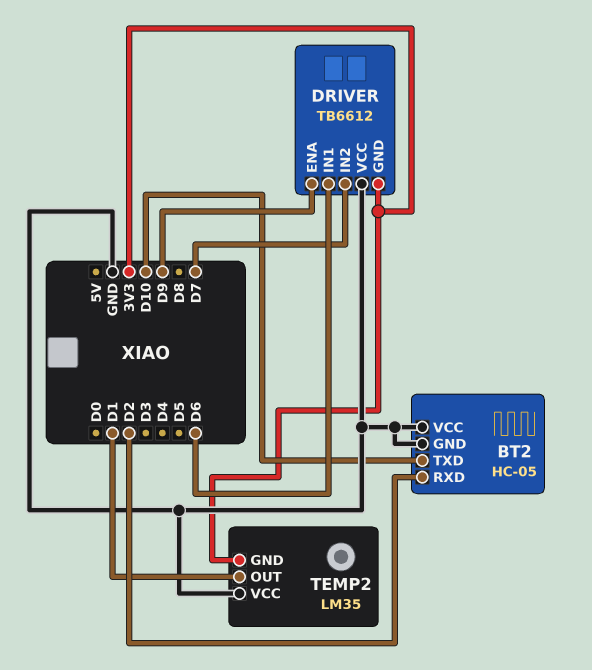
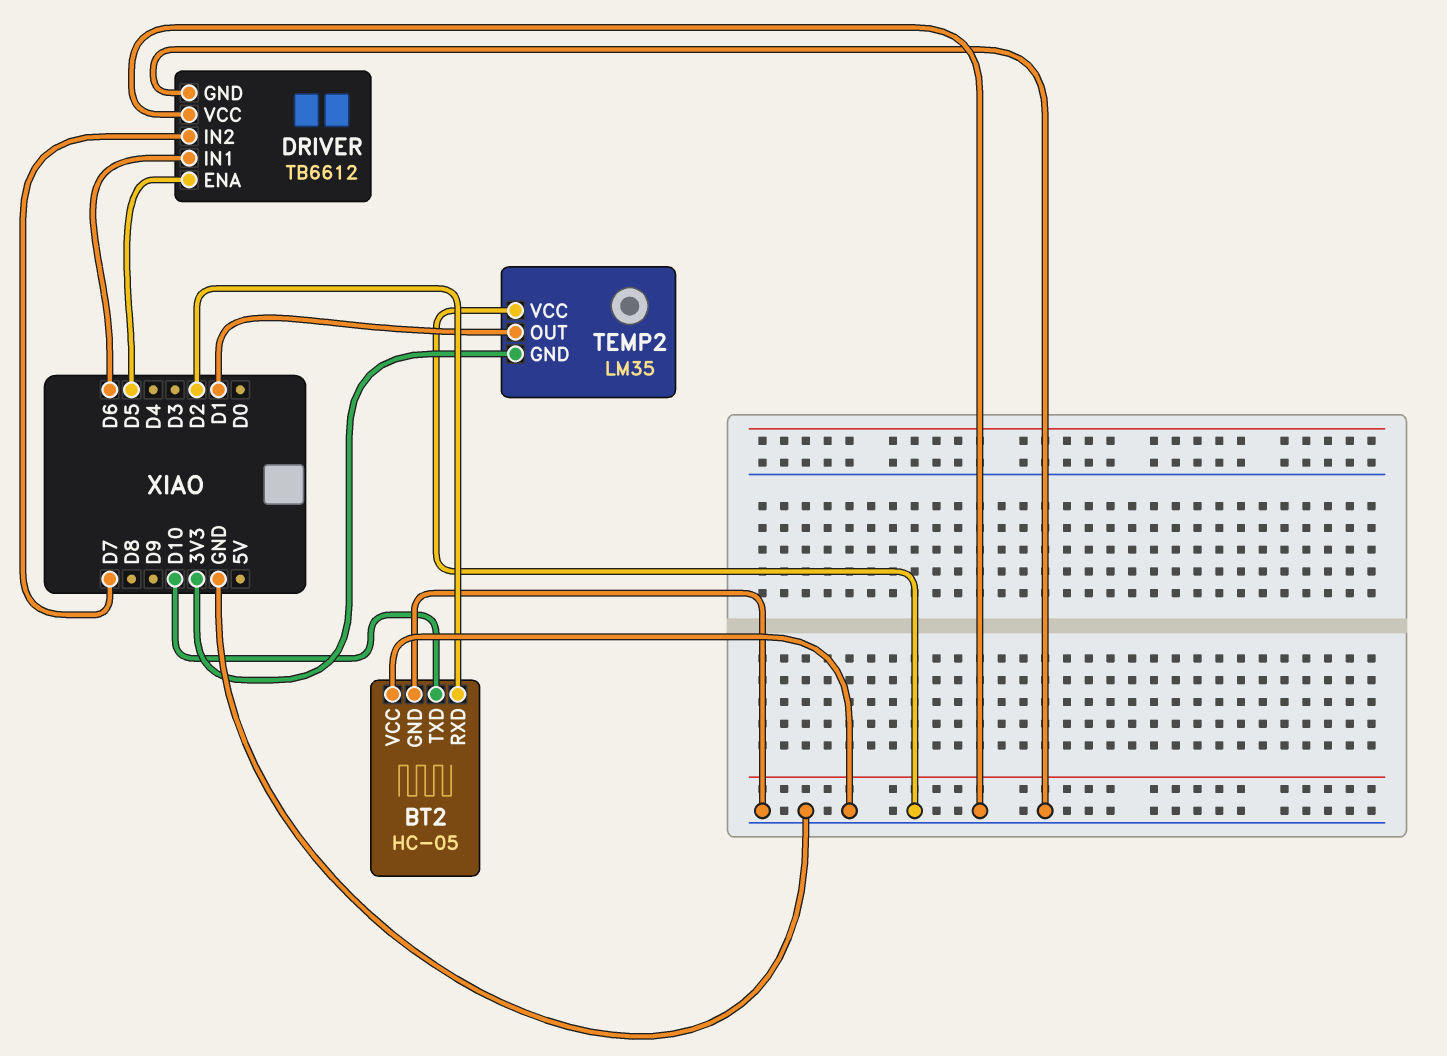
DRIVER pin ENA: D9 -> D5
DRIVER pin GND: 3V3 -> GND

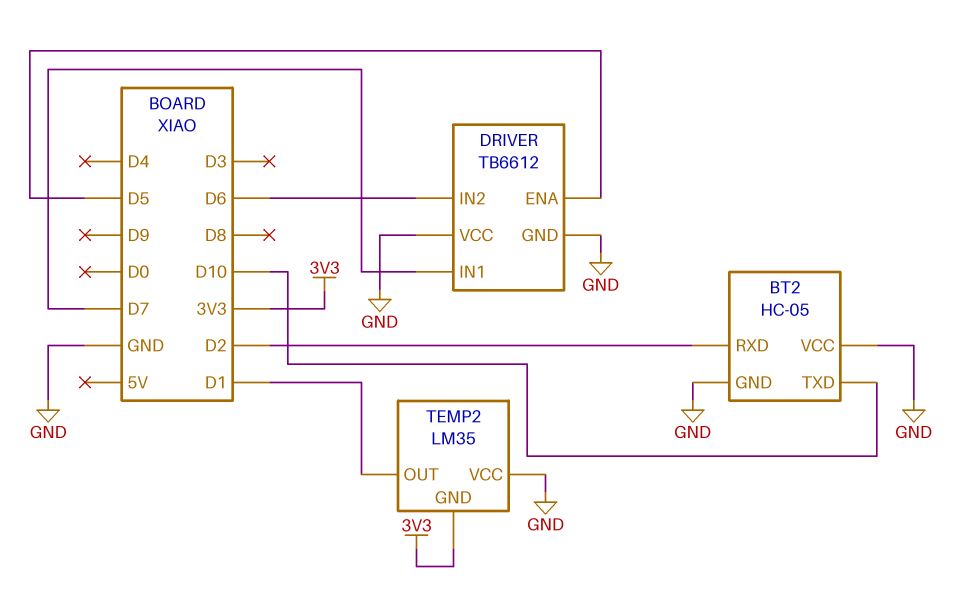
DRIVER pin IN1: D6 -> D7
DRIVER pin IN2: D7 -> D6

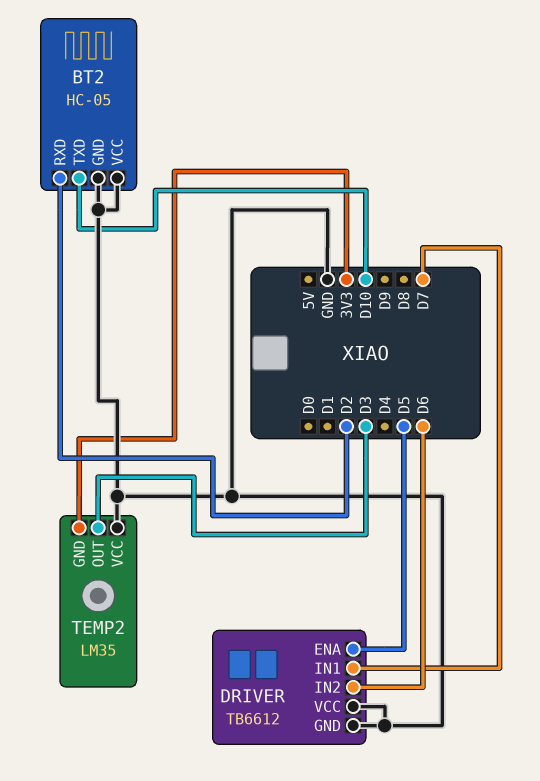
TEMP2 pin OUT: D1 -> D3

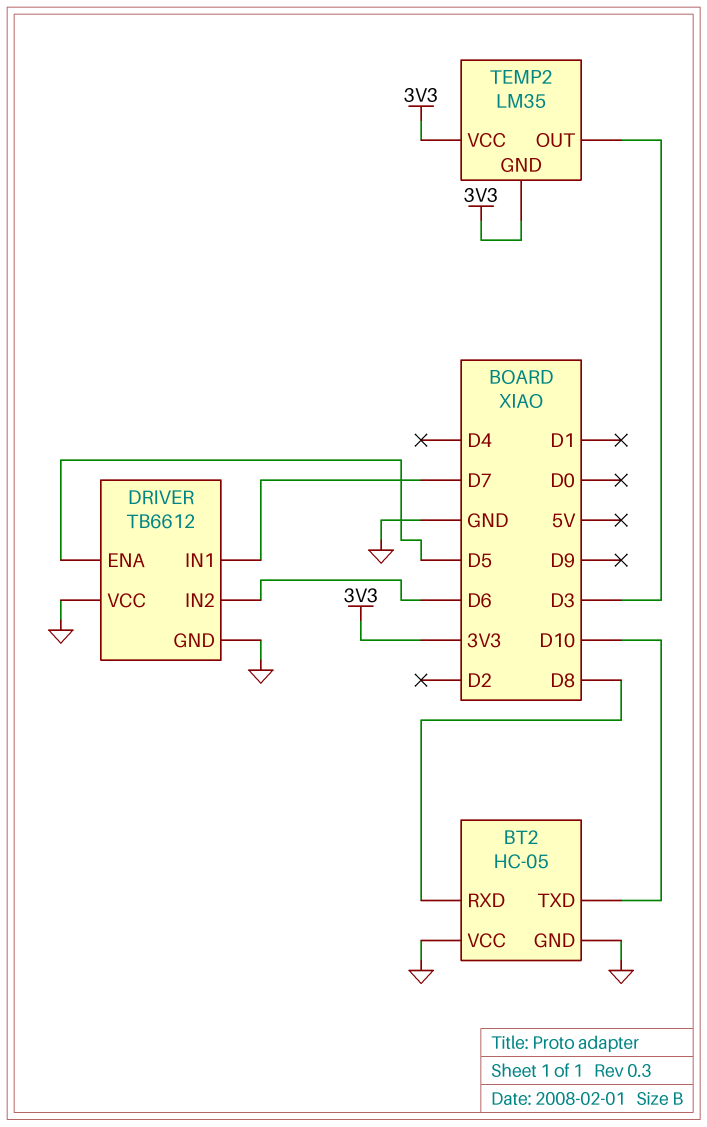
BT2 pin RXD: D2 -> D8
TEMP2 pin VCC: GND -> 3V3

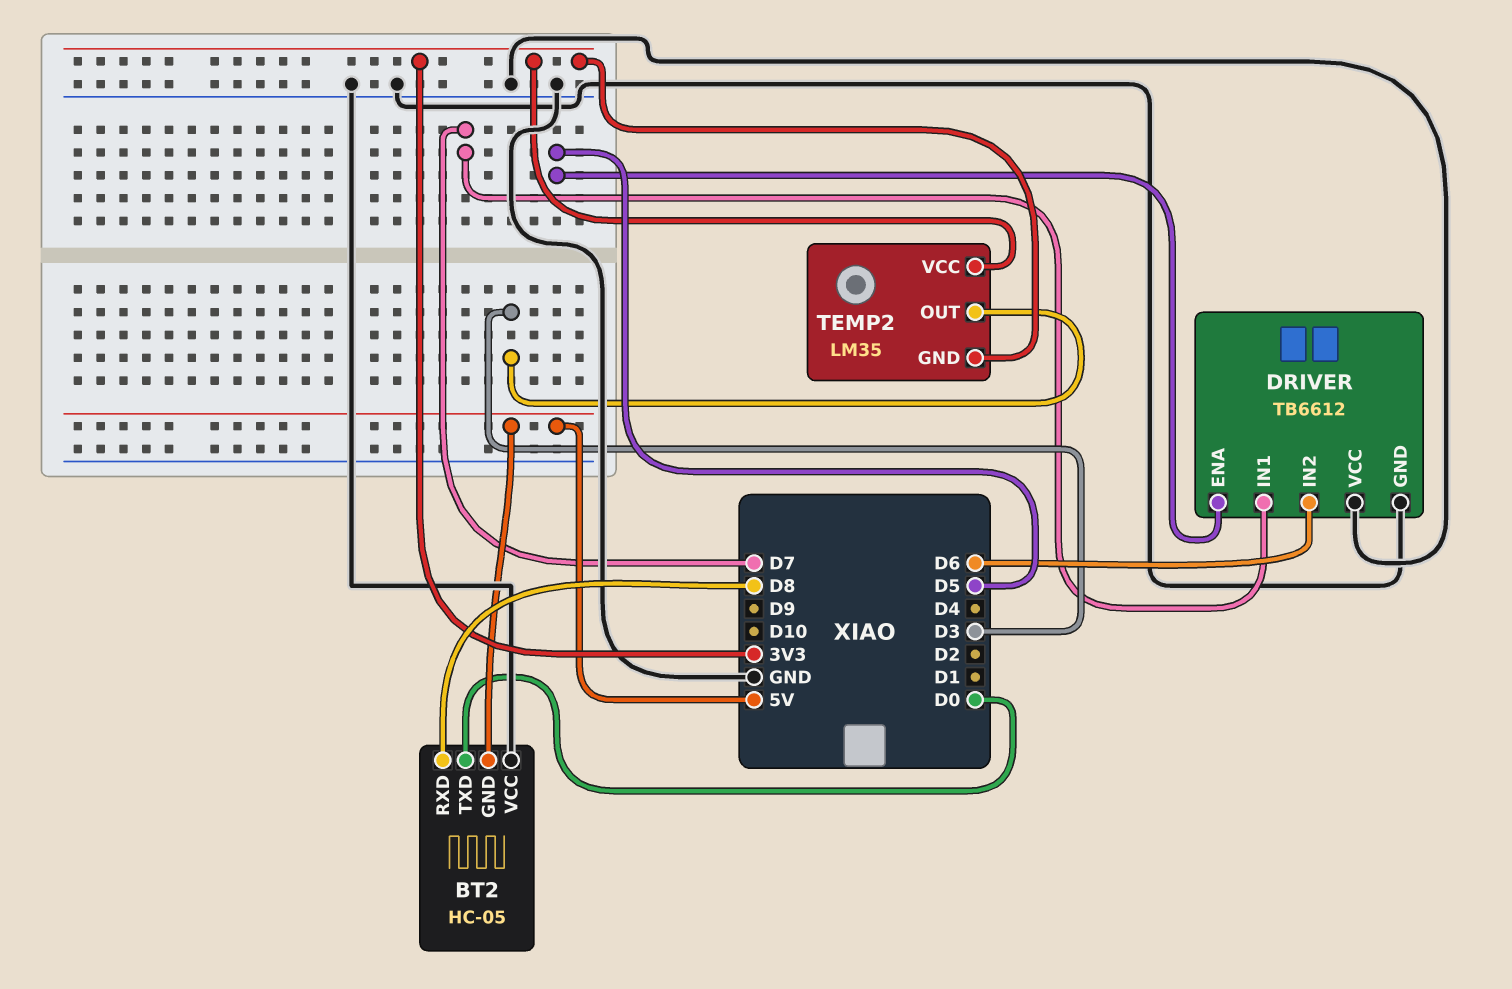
BT2 pin GND: GND -> 5V
BT2 pin TXD: D10 -> D0

